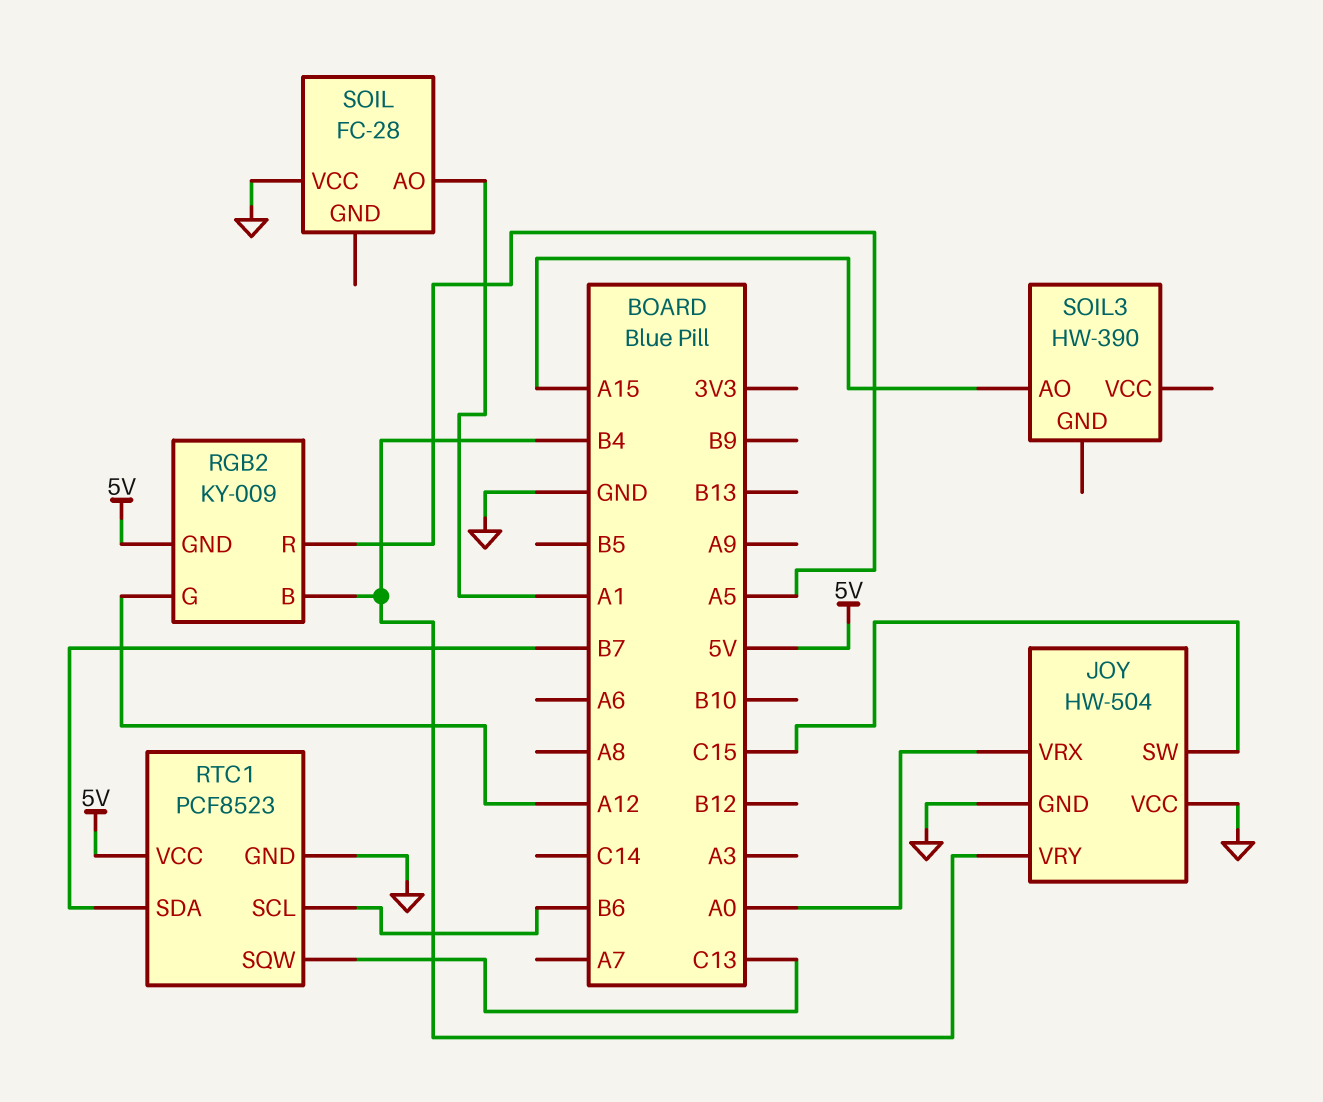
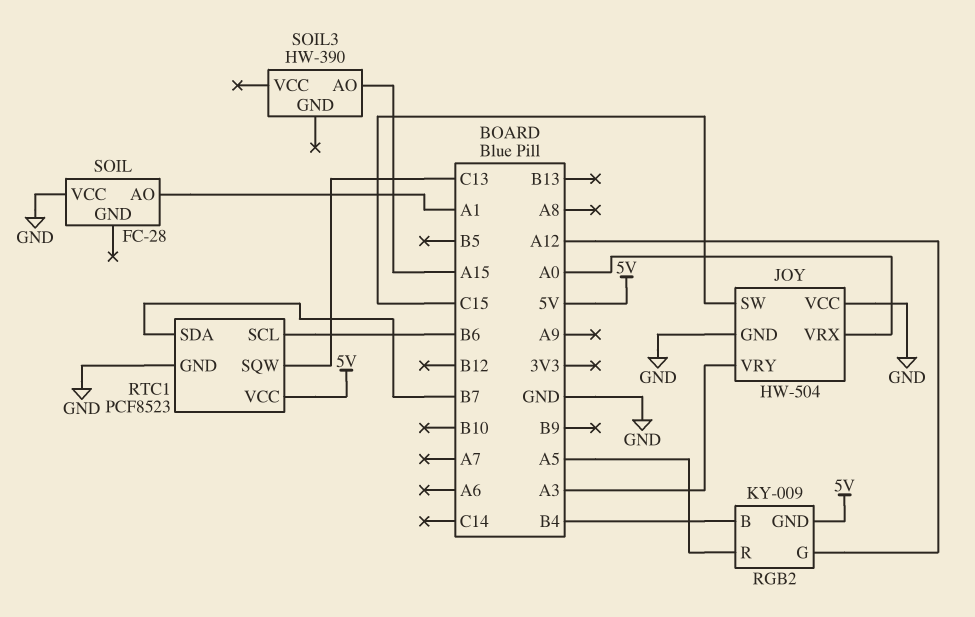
JOY pin VRY: B4 -> A3

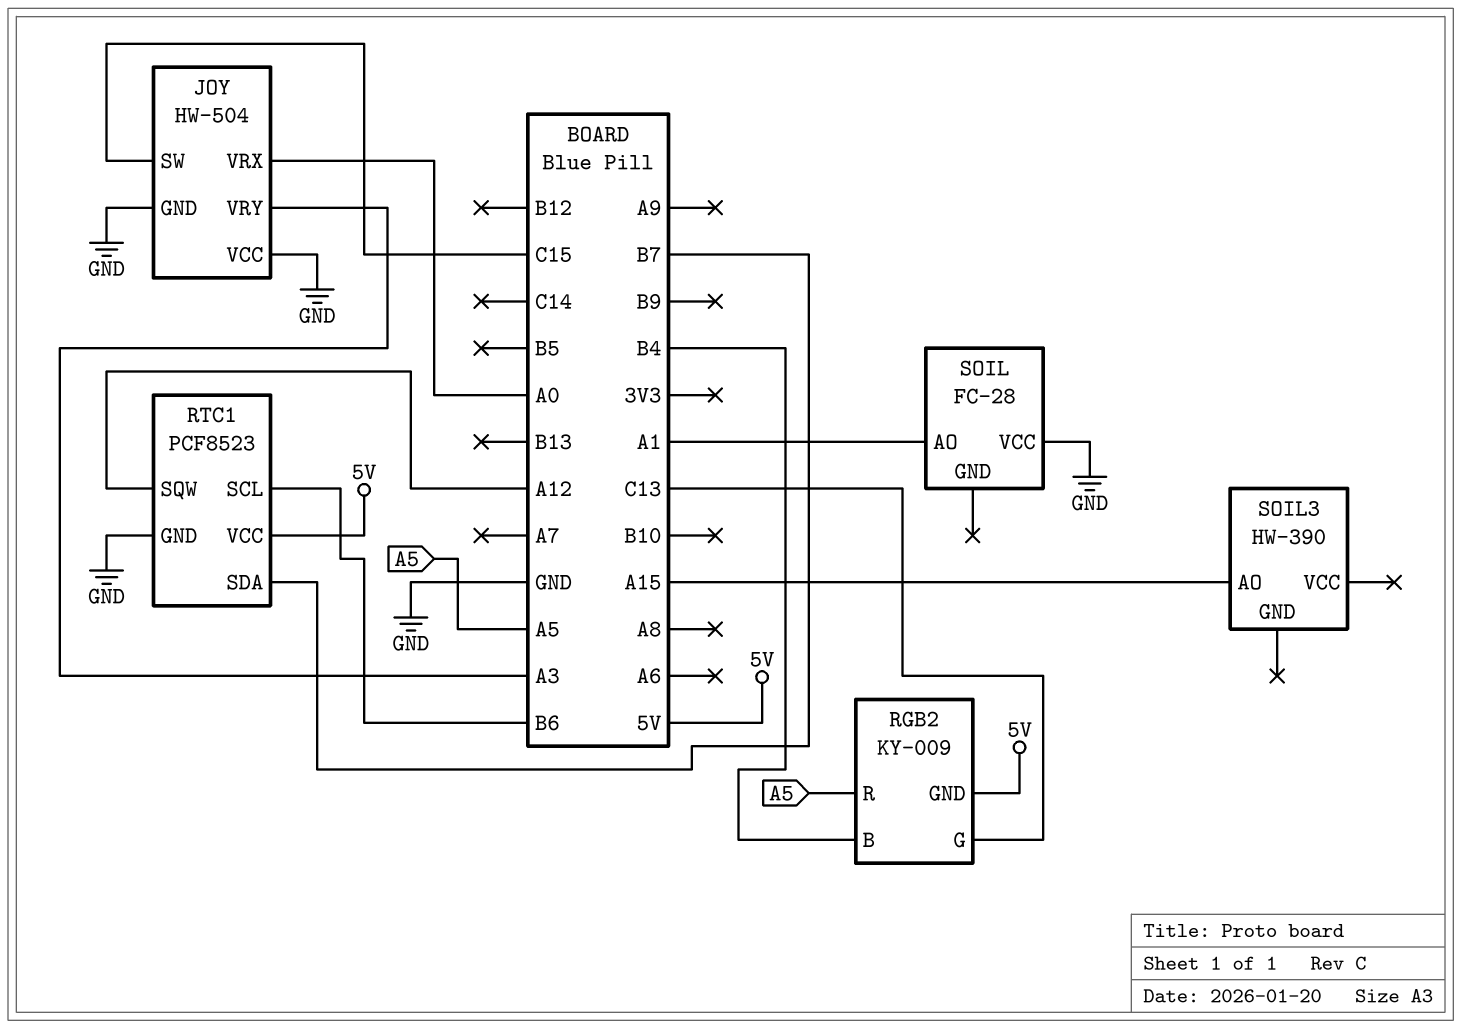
RGB2 pin G: A12 -> C13
RTC1 pin SQW: C13 -> A12

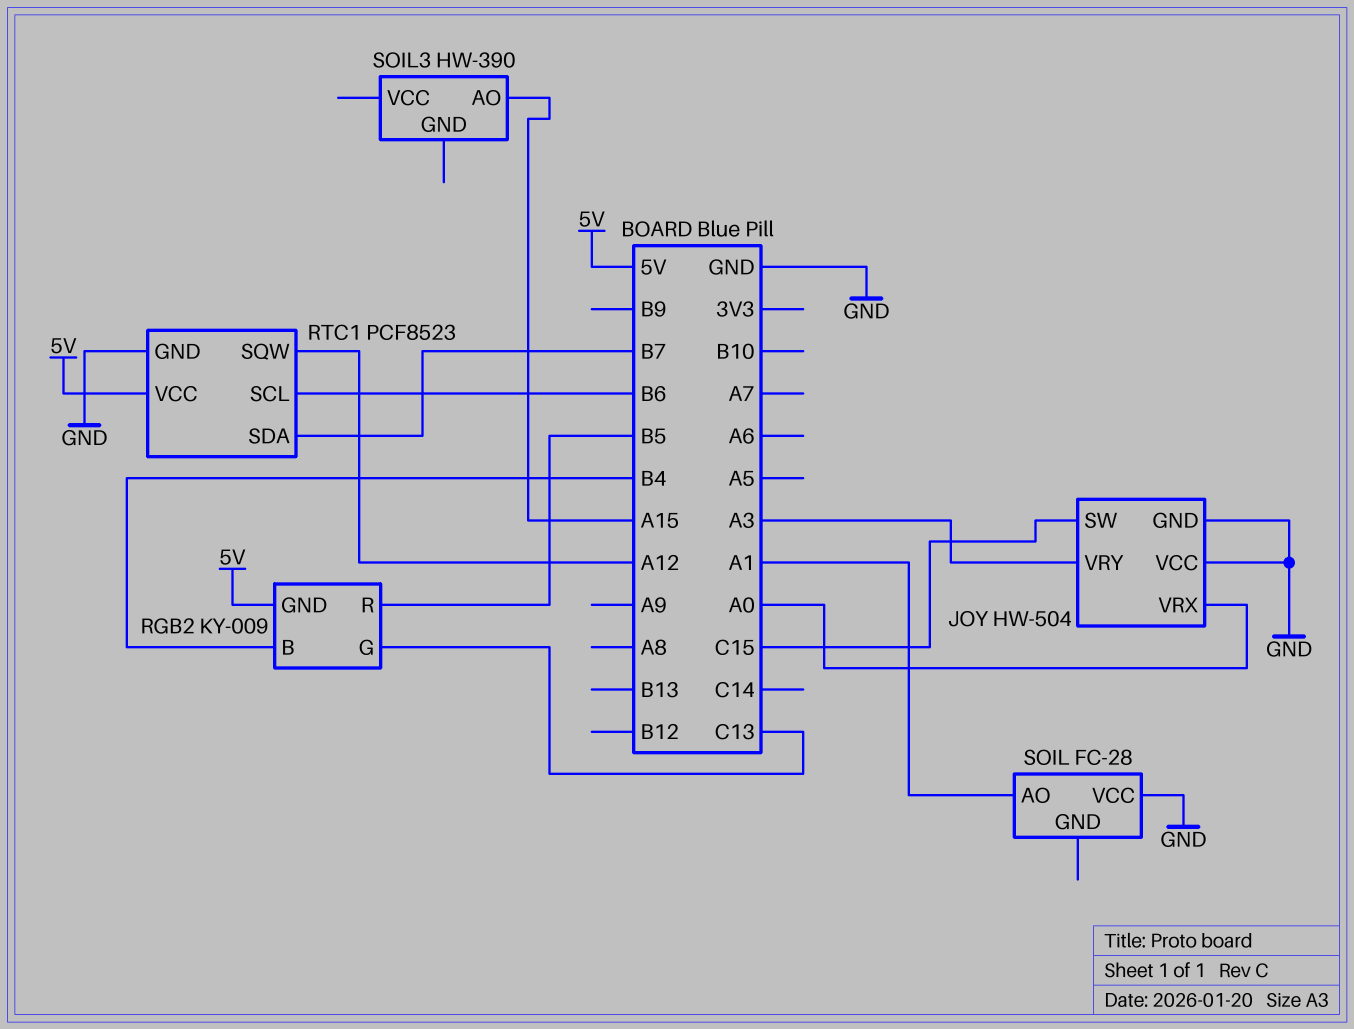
RGB2 pin R: A5 -> B5

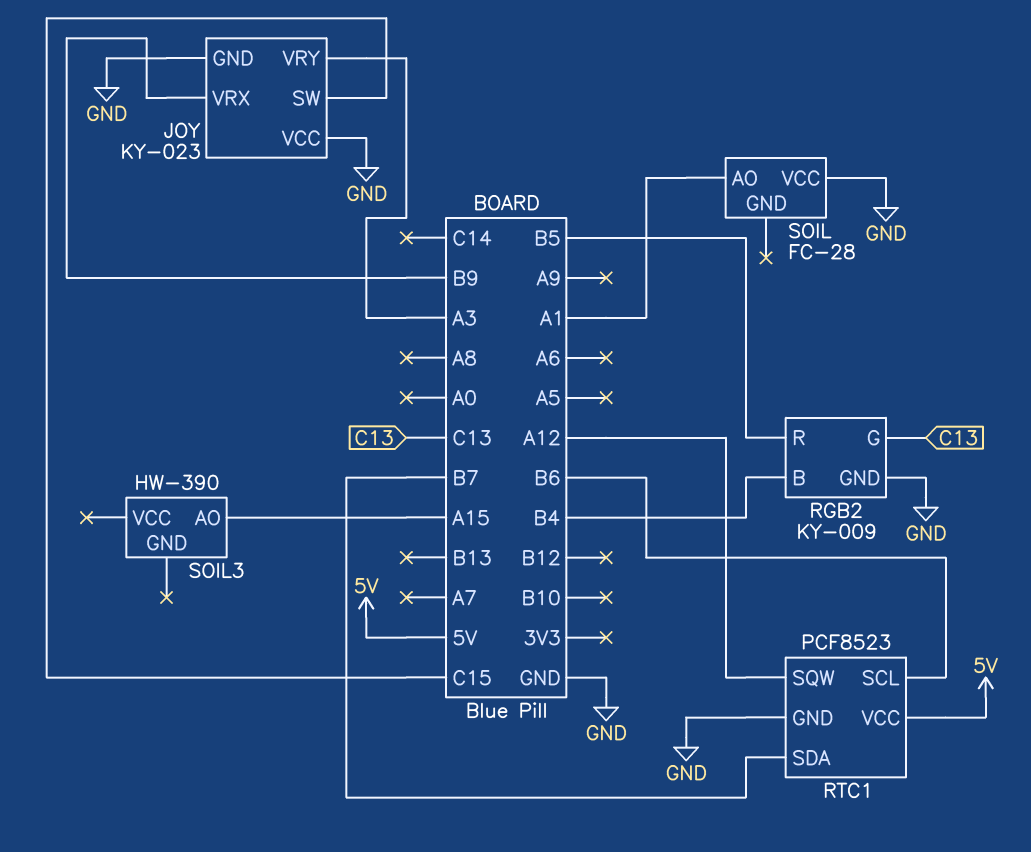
JOY: HW-504 -> KY-023
JOY pin VRX: A0 -> B9
RGB2 pin GND: 5V -> GND

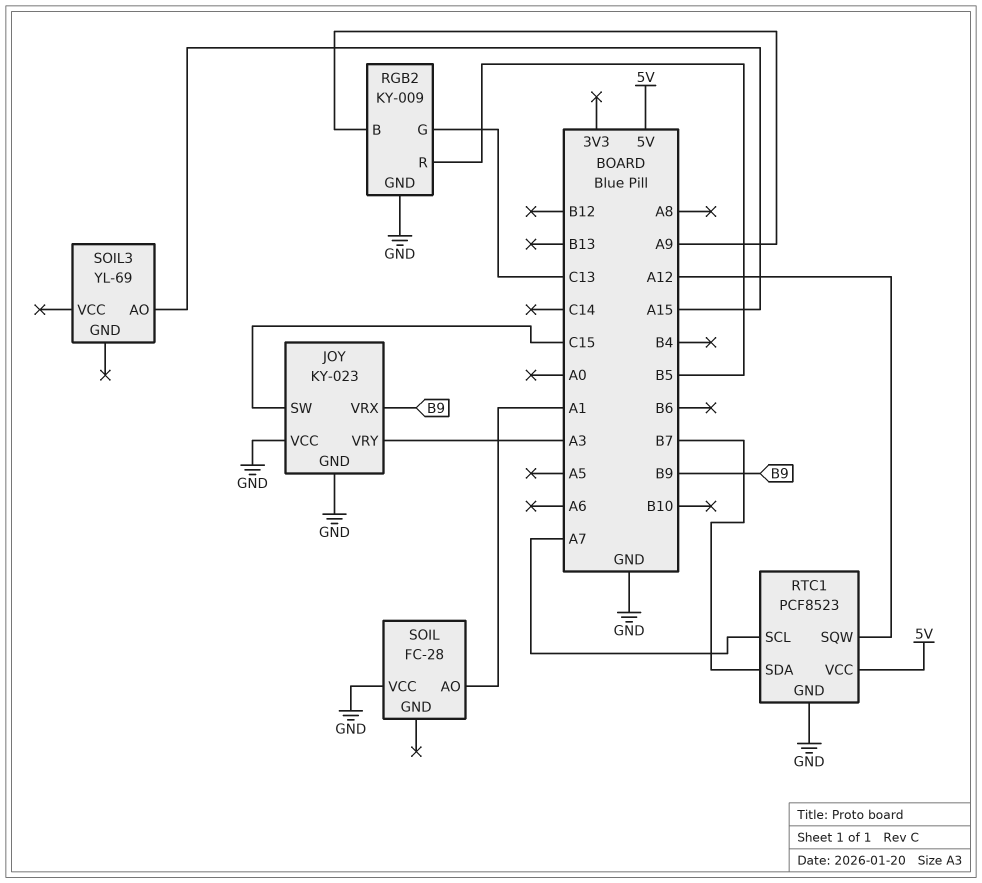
RGB2 pin B: B4 -> A9
RTC1 pin SCL: B6 -> A7
SOIL3: HW-390 -> YL-69

